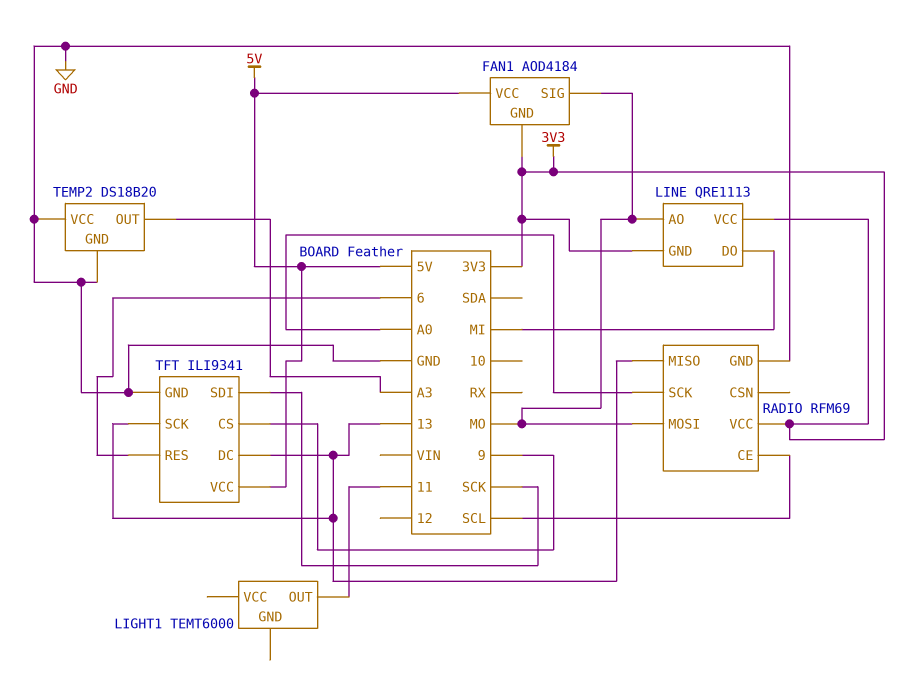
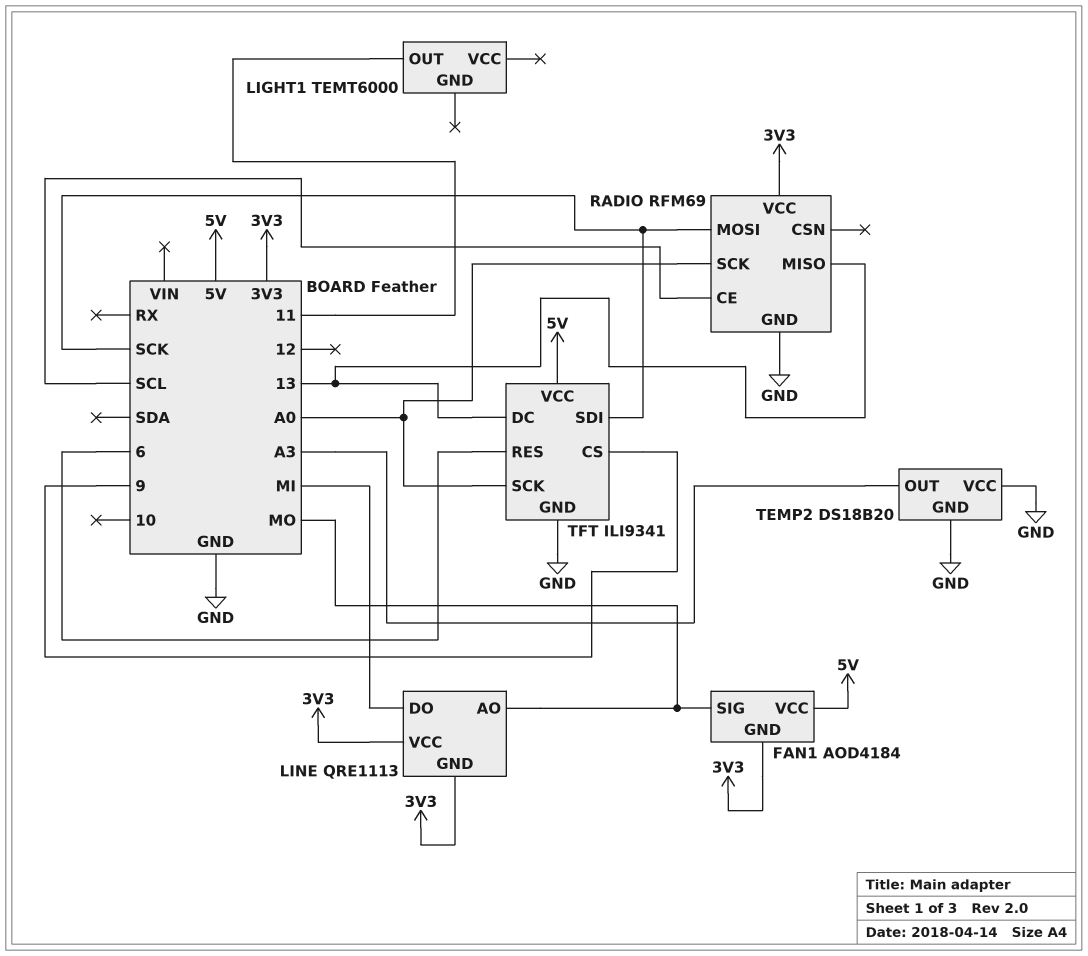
RADIO pin MOSI: MO -> SCK
TFT pin SCK: 13 -> A0

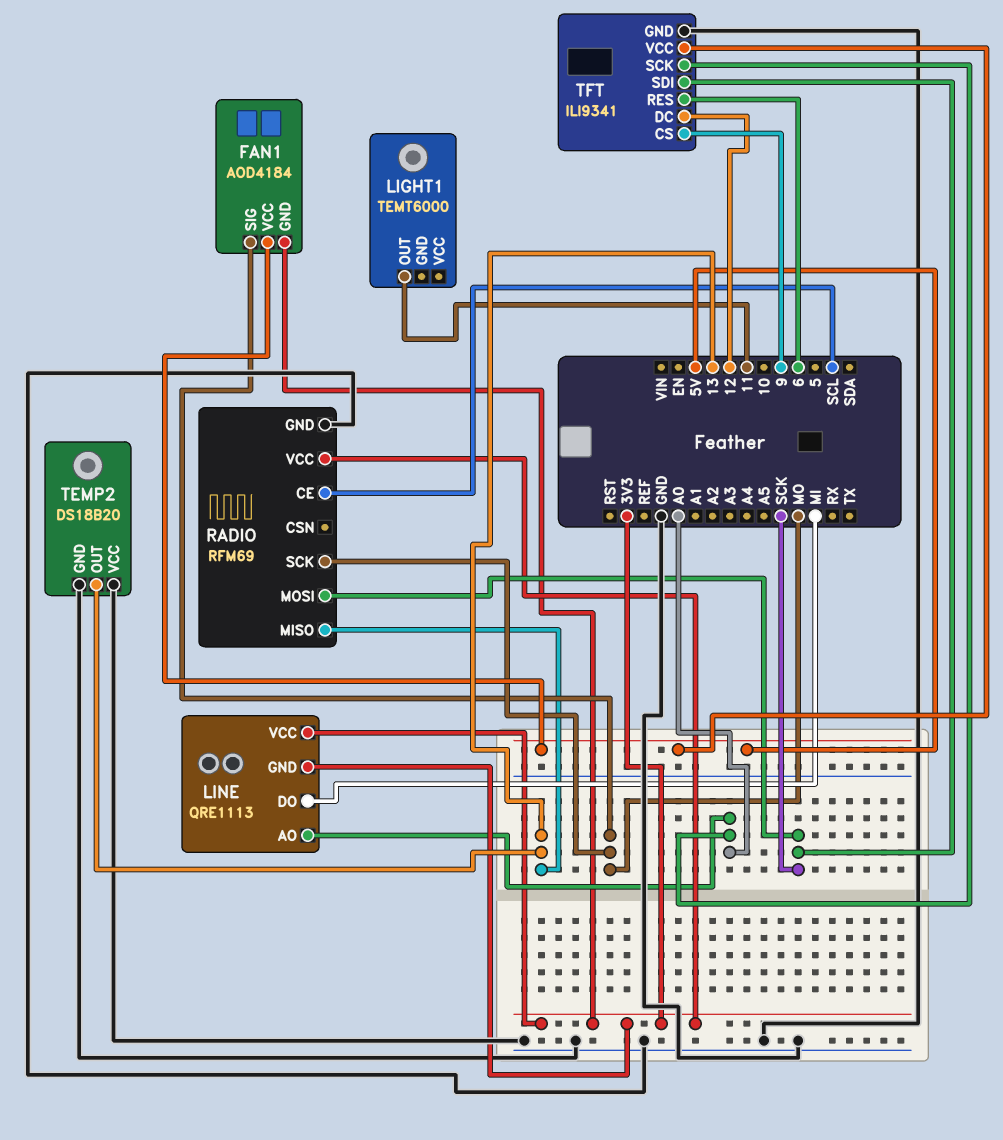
LINE pin AO: MO -> A0
RADIO pin SCK: A0 -> MO
TEMP2 pin OUT: A3 -> 13
TFT pin DC: 13 -> 12

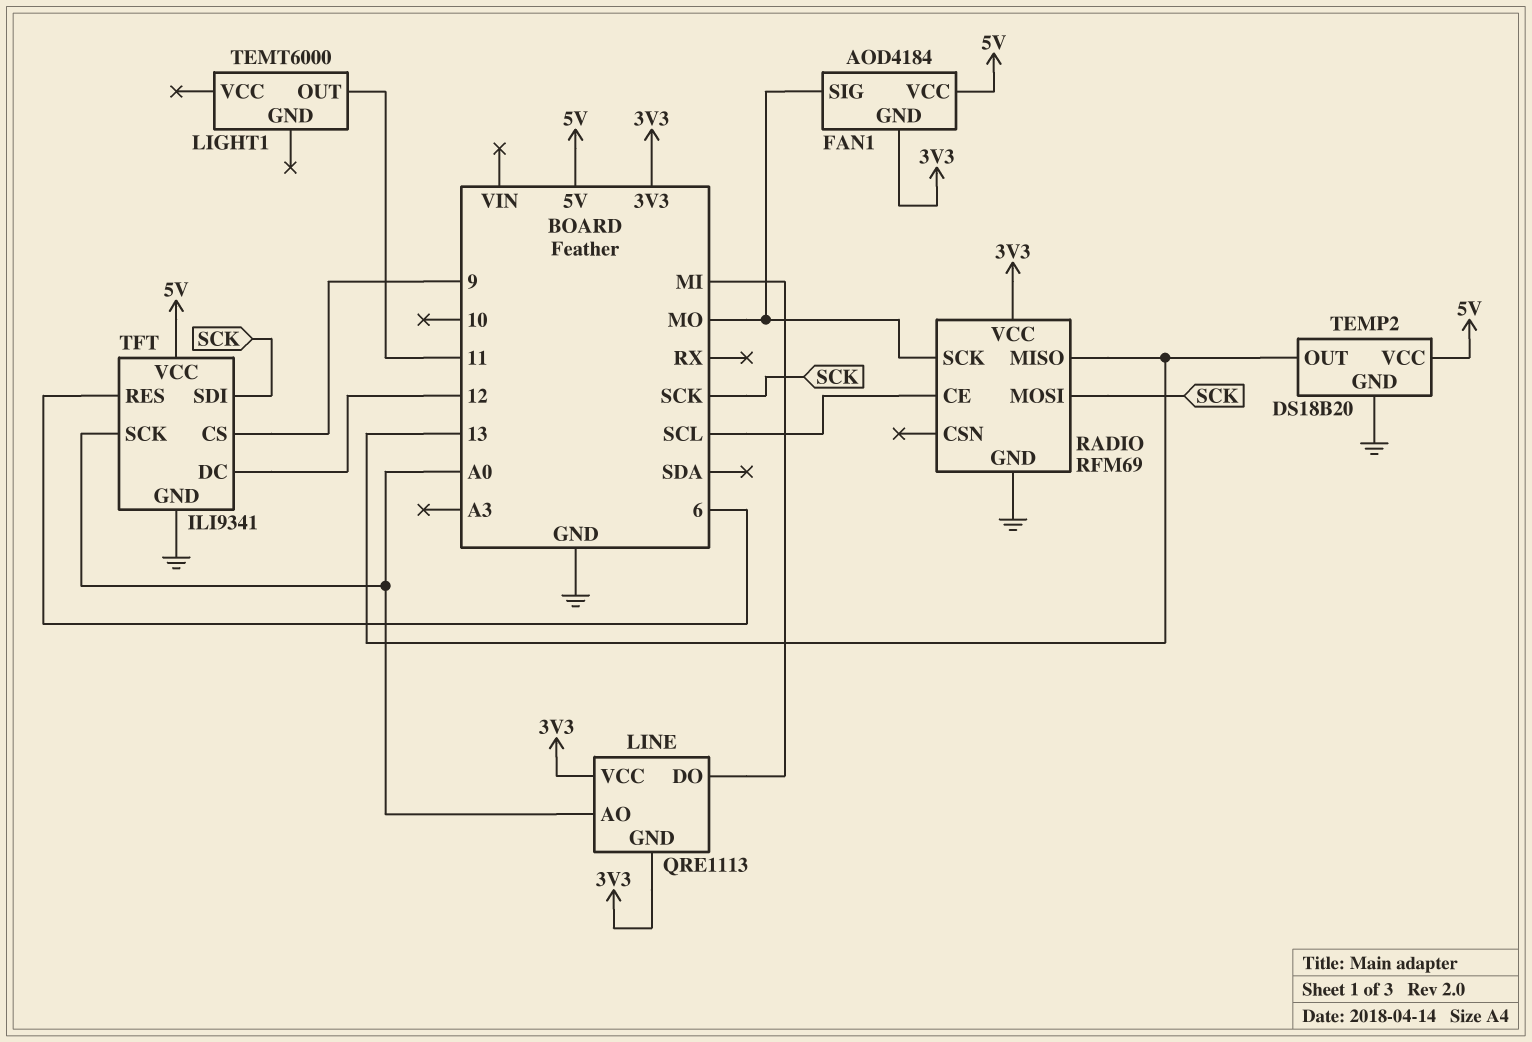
TEMP2 pin VCC: GND -> 5V

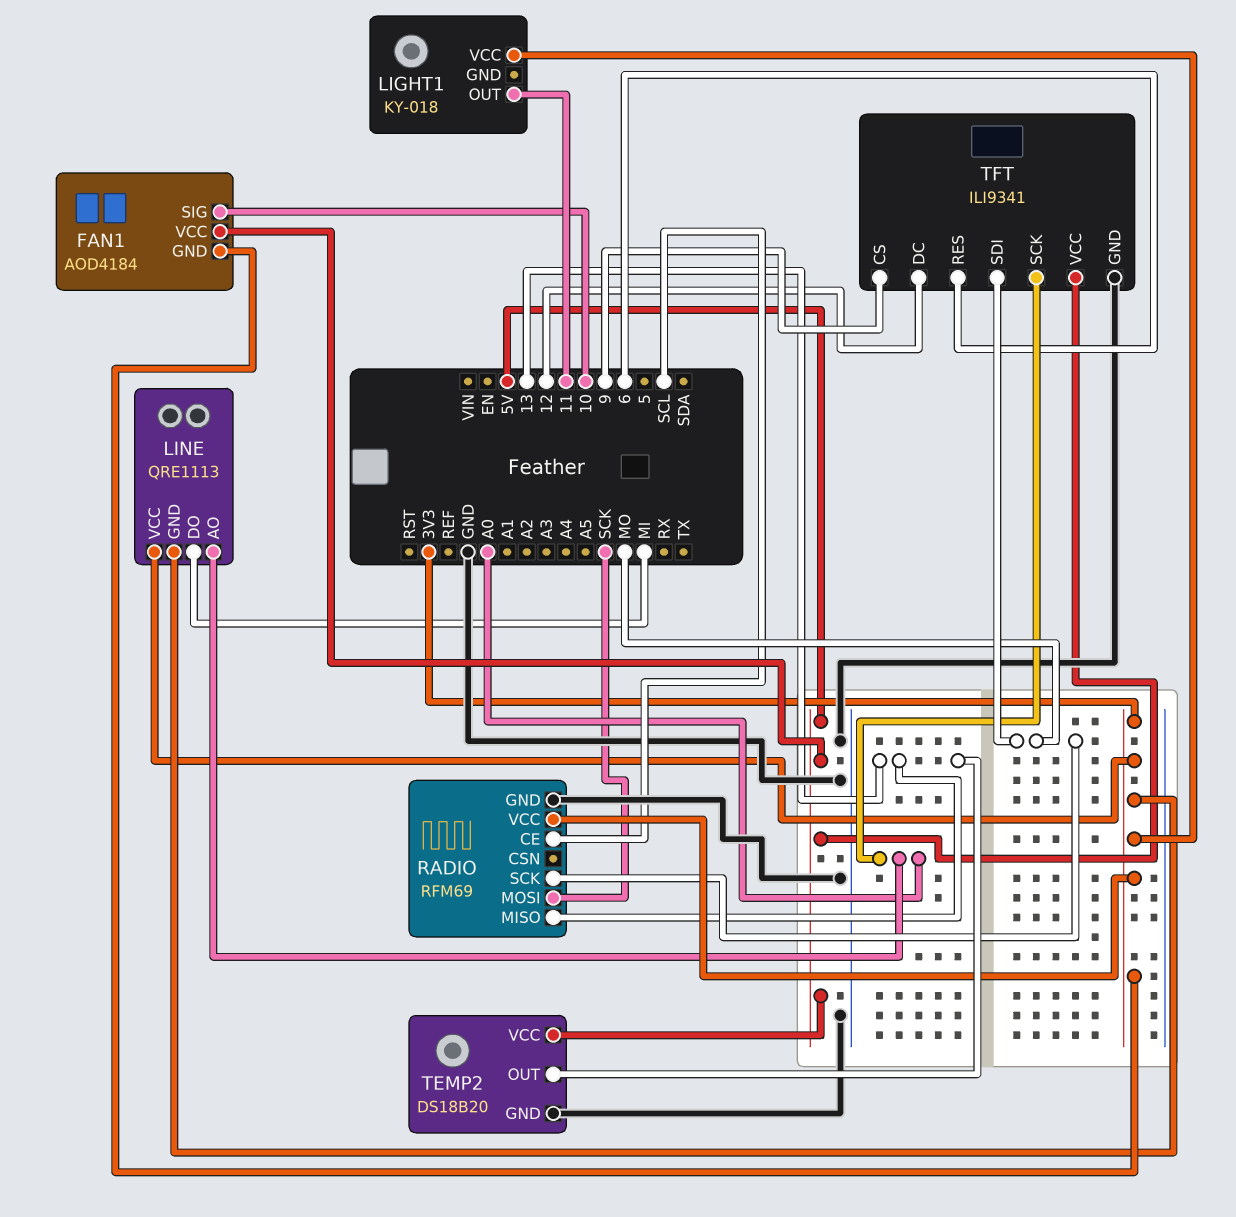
FAN1 pin SIG: MO -> 10
LIGHT1: TEMT6000 -> KY-018
LIGHT1 pin VCC: none -> 3V3
TFT pin SDI: SCK -> MO

